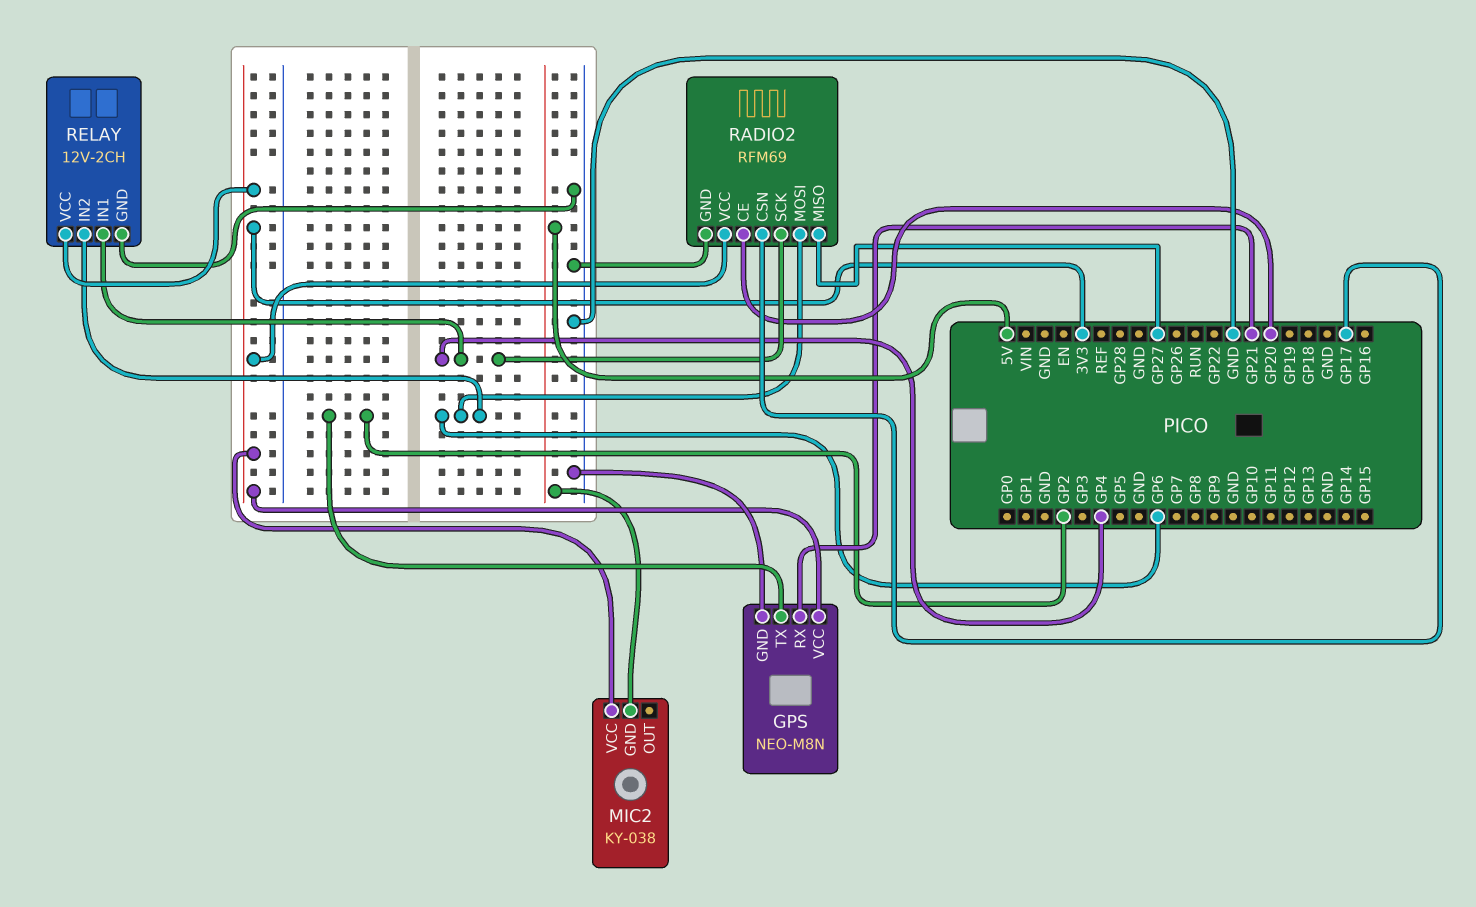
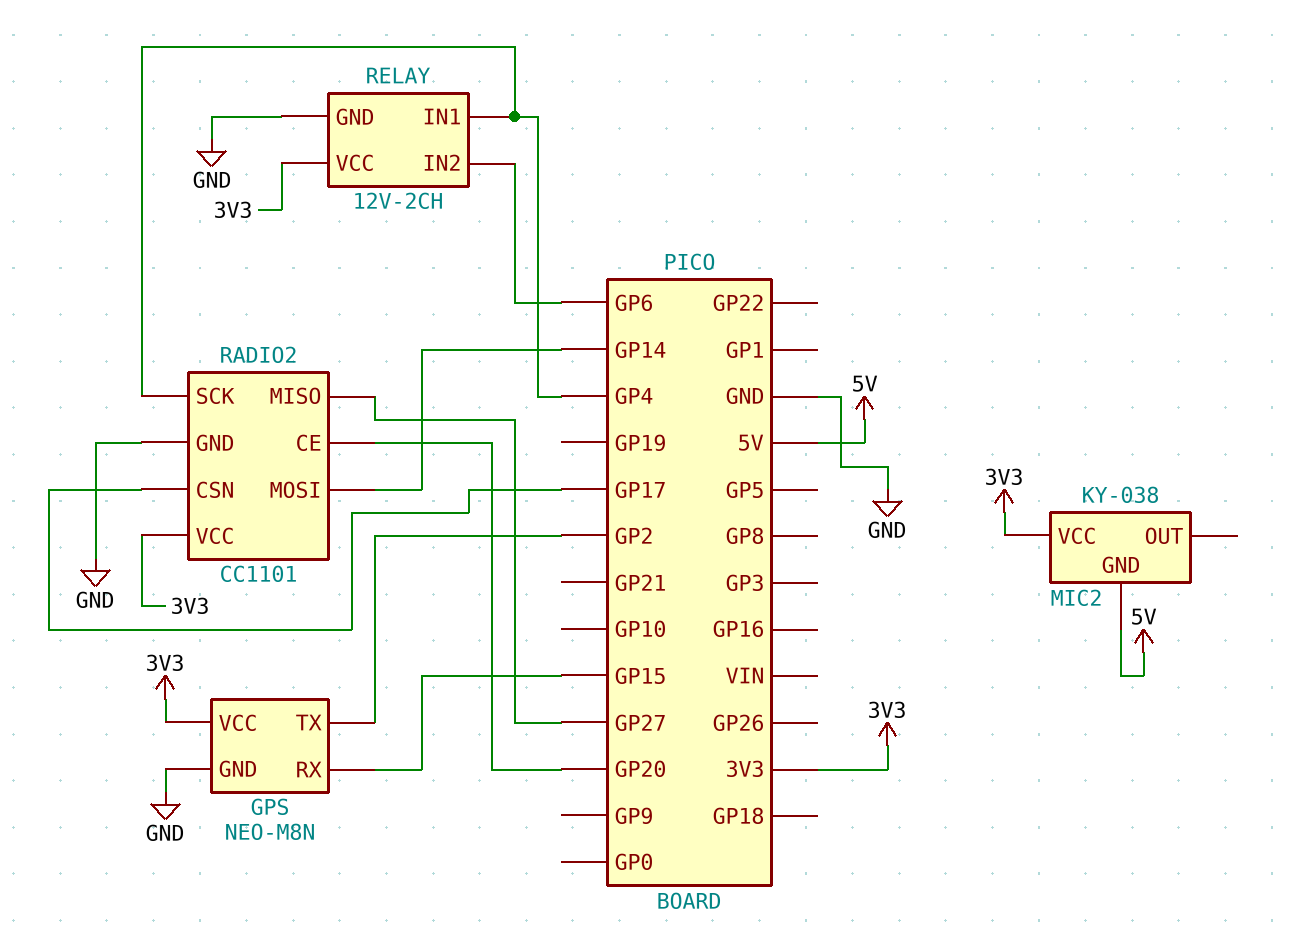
GPS pin RX: GP21 -> GP15
RADIO2: RFM69 -> CC1101
RADIO2 pin MOSI: GP6 -> GP14

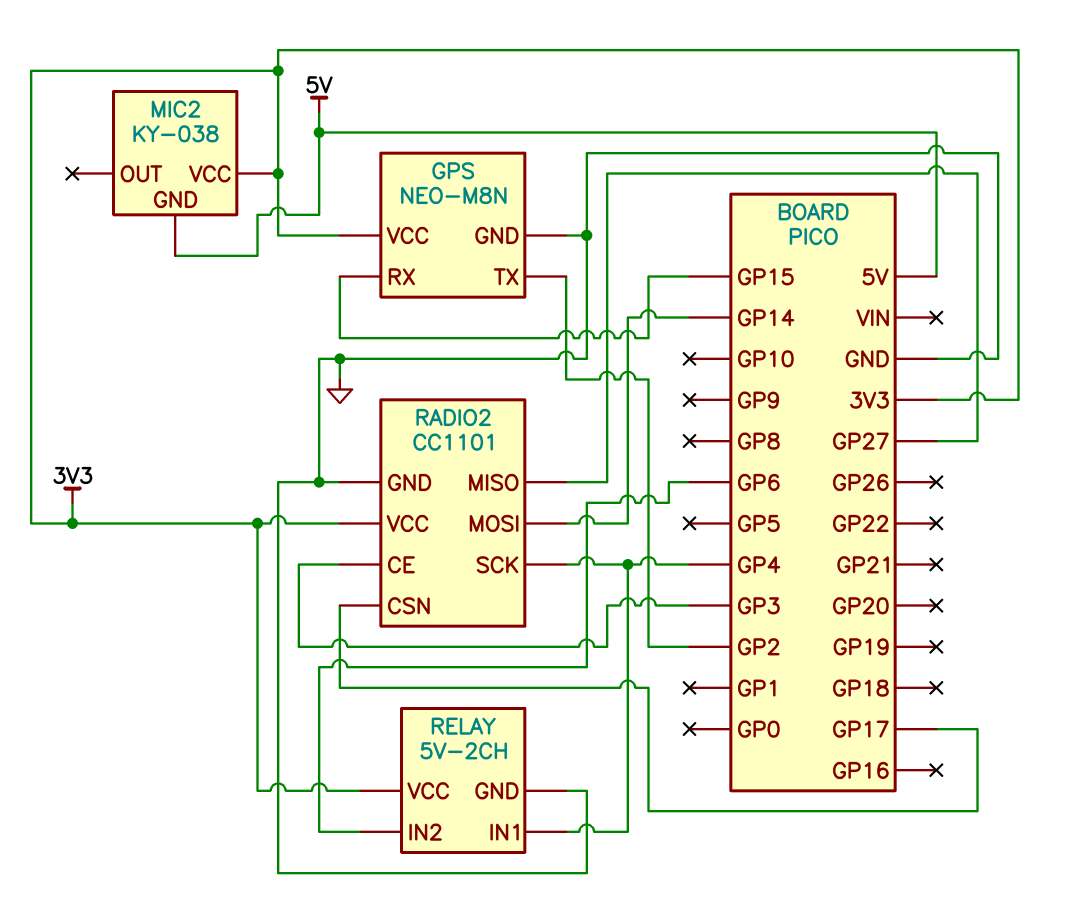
RADIO2 pin CE: GP20 -> GP3
RELAY: 12V-2CH -> 5V-2CH

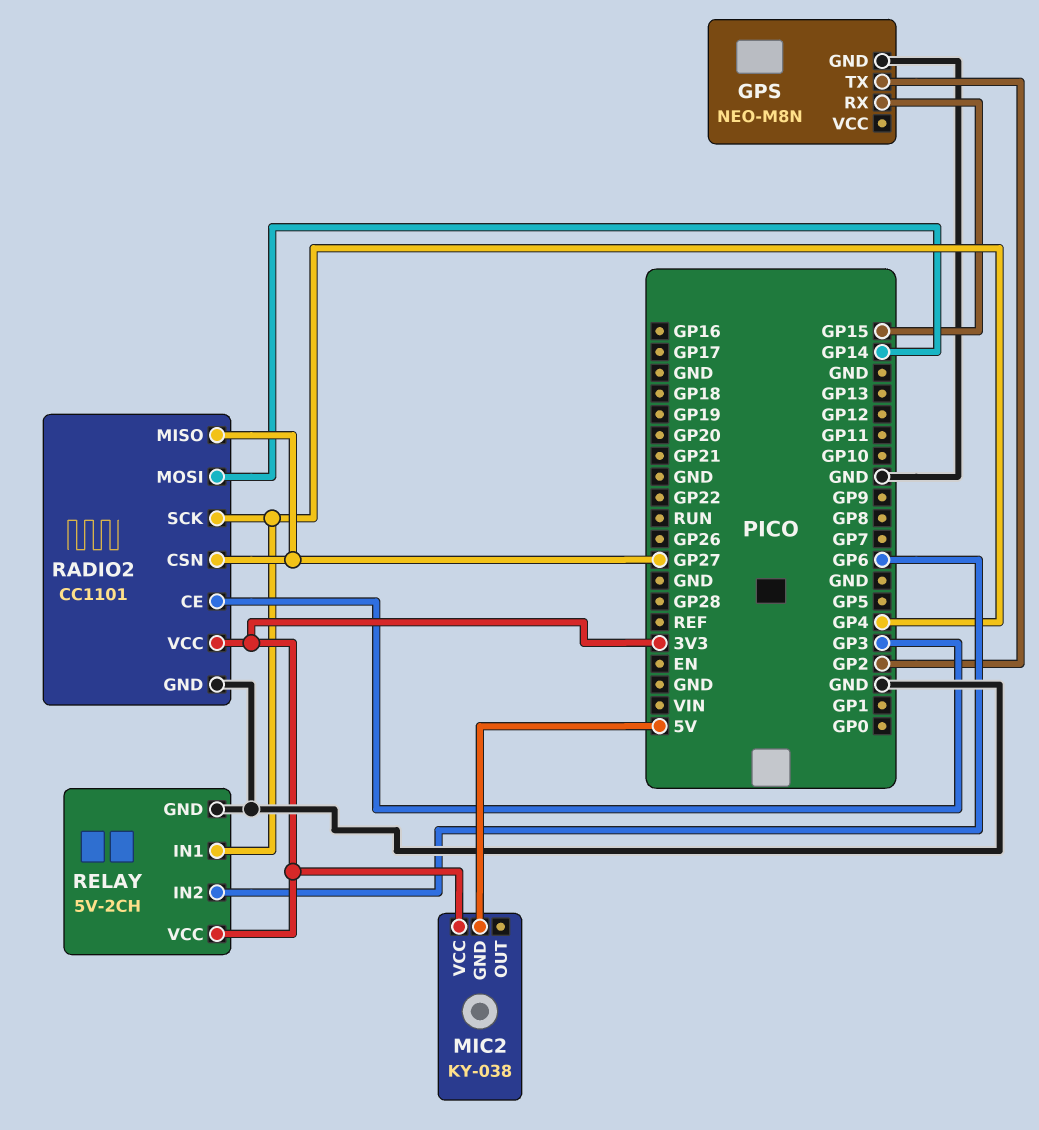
GPS pin VCC: 3V3 -> none
RADIO2 pin CSN: GP17 -> GP27

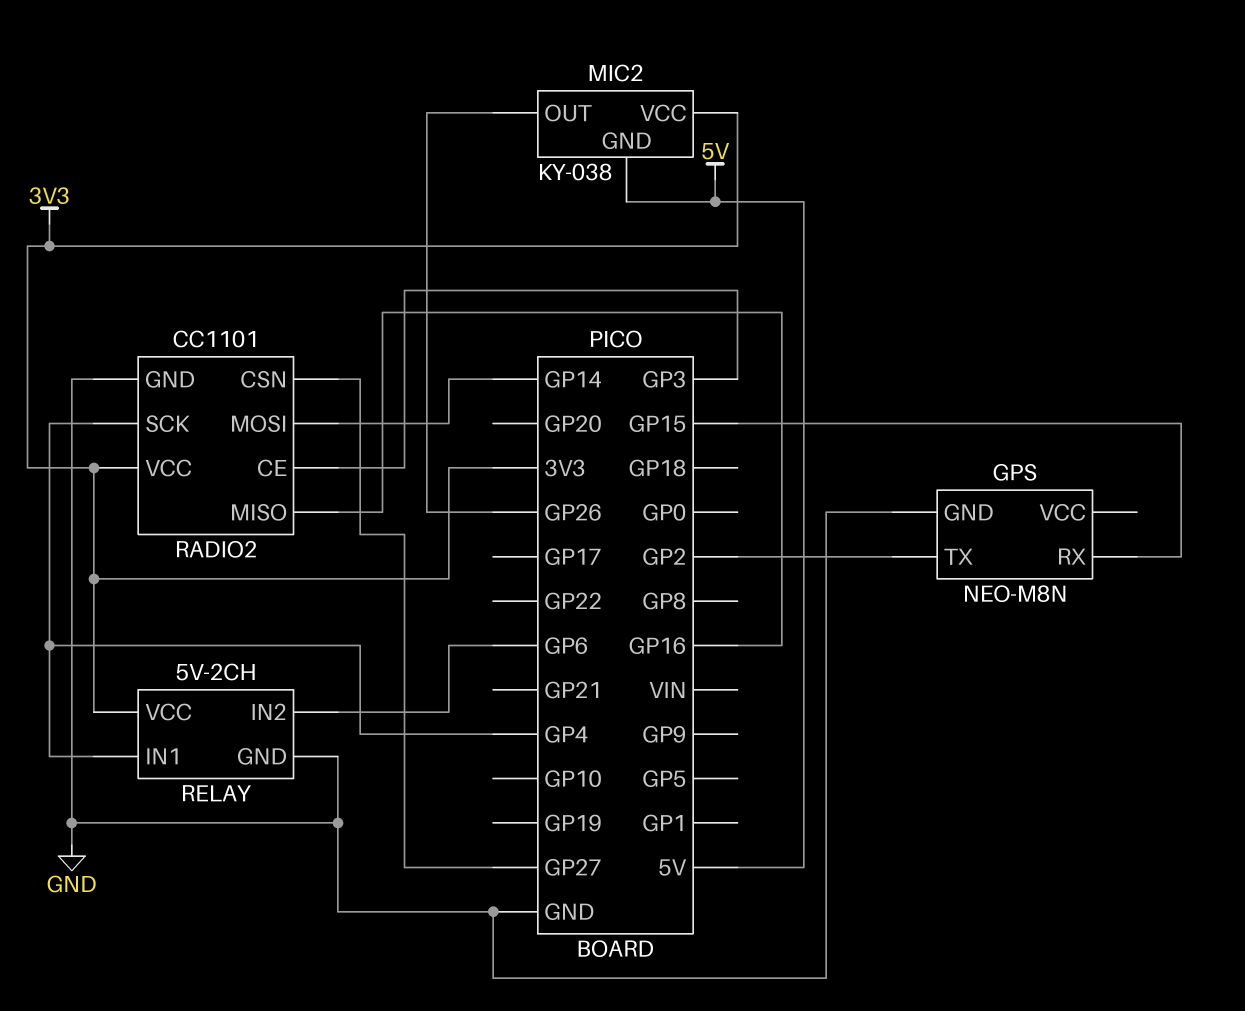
MIC2 pin OUT: none -> GP26
RADIO2 pin MISO: GP27 -> GP16

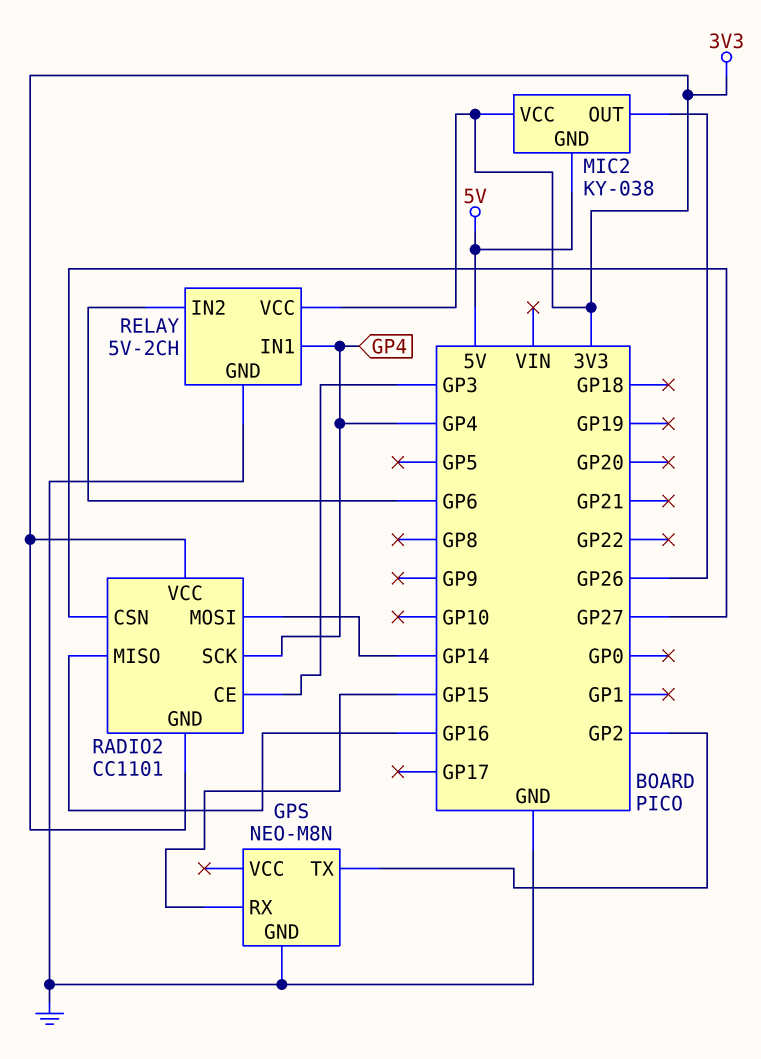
RADIO2 pin GND: GND -> 3V3

